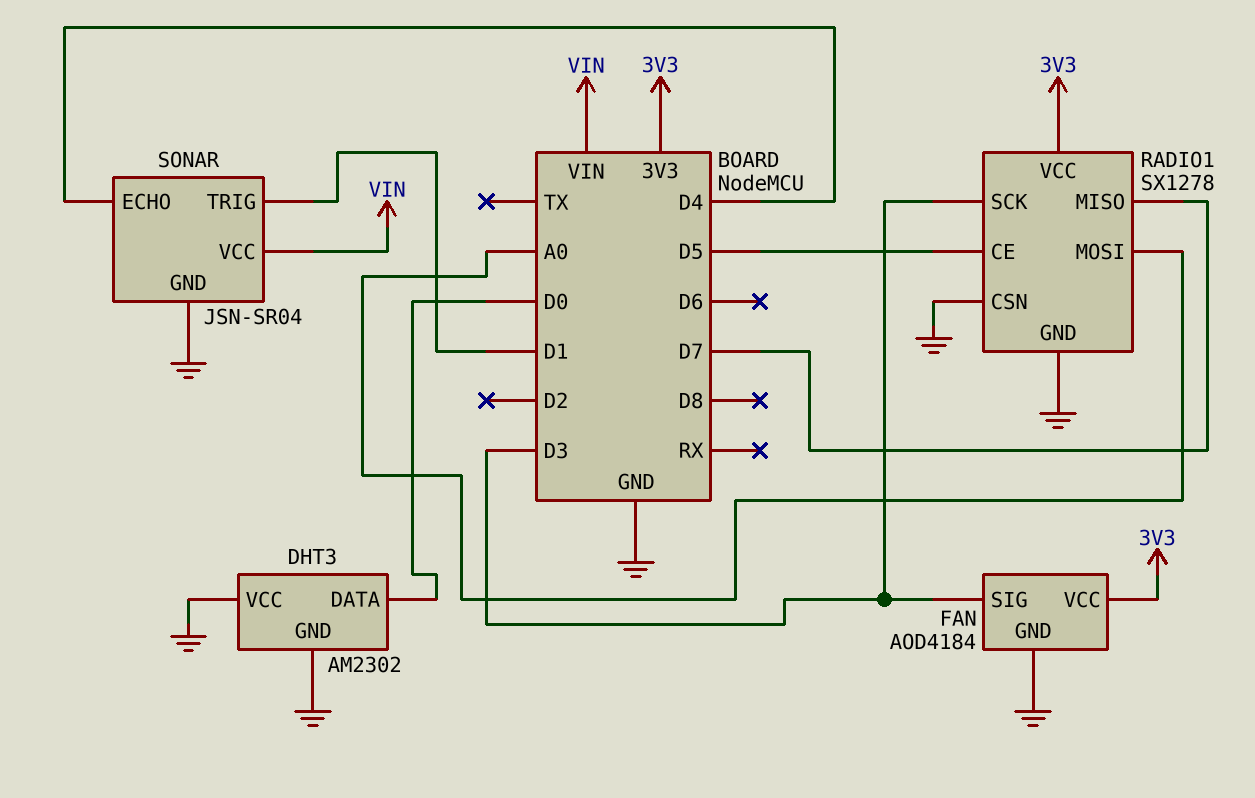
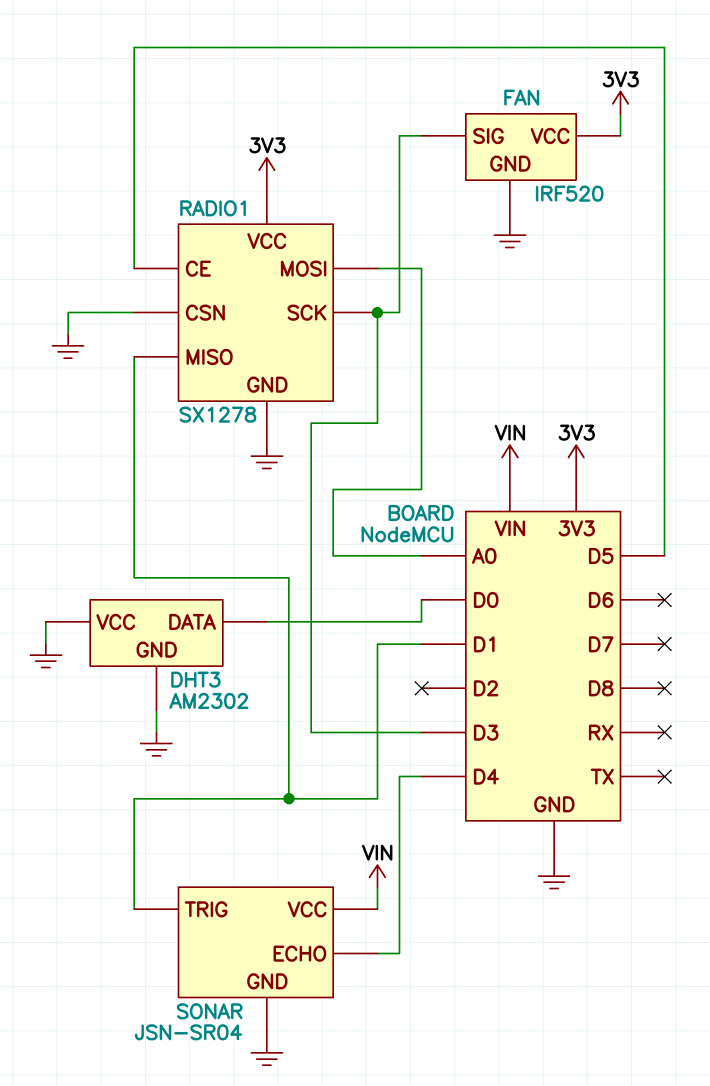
FAN: AOD4184 -> IRF520
RADIO1 pin MISO: D7 -> D1

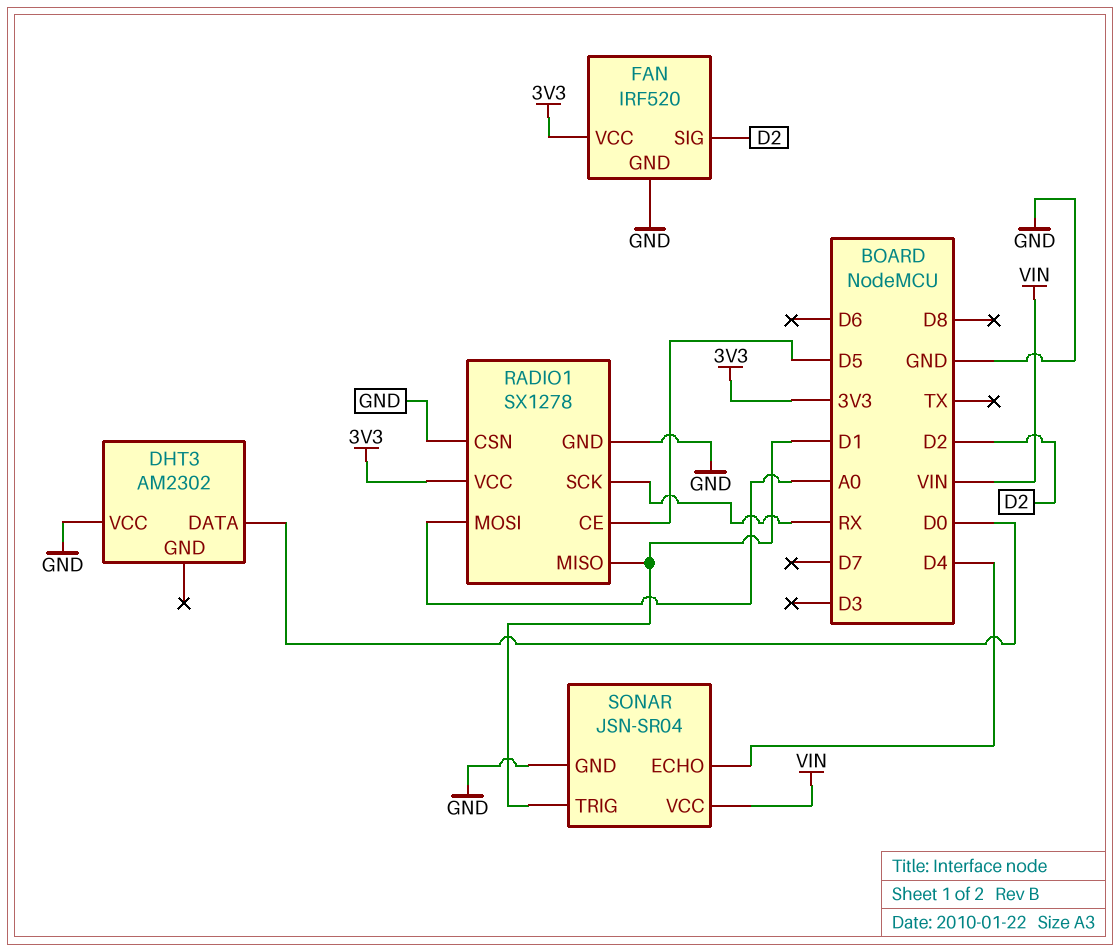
DHT3 pin GND: GND -> none
FAN pin SIG: D3 -> D2
RADIO1 pin SCK: D3 -> RX

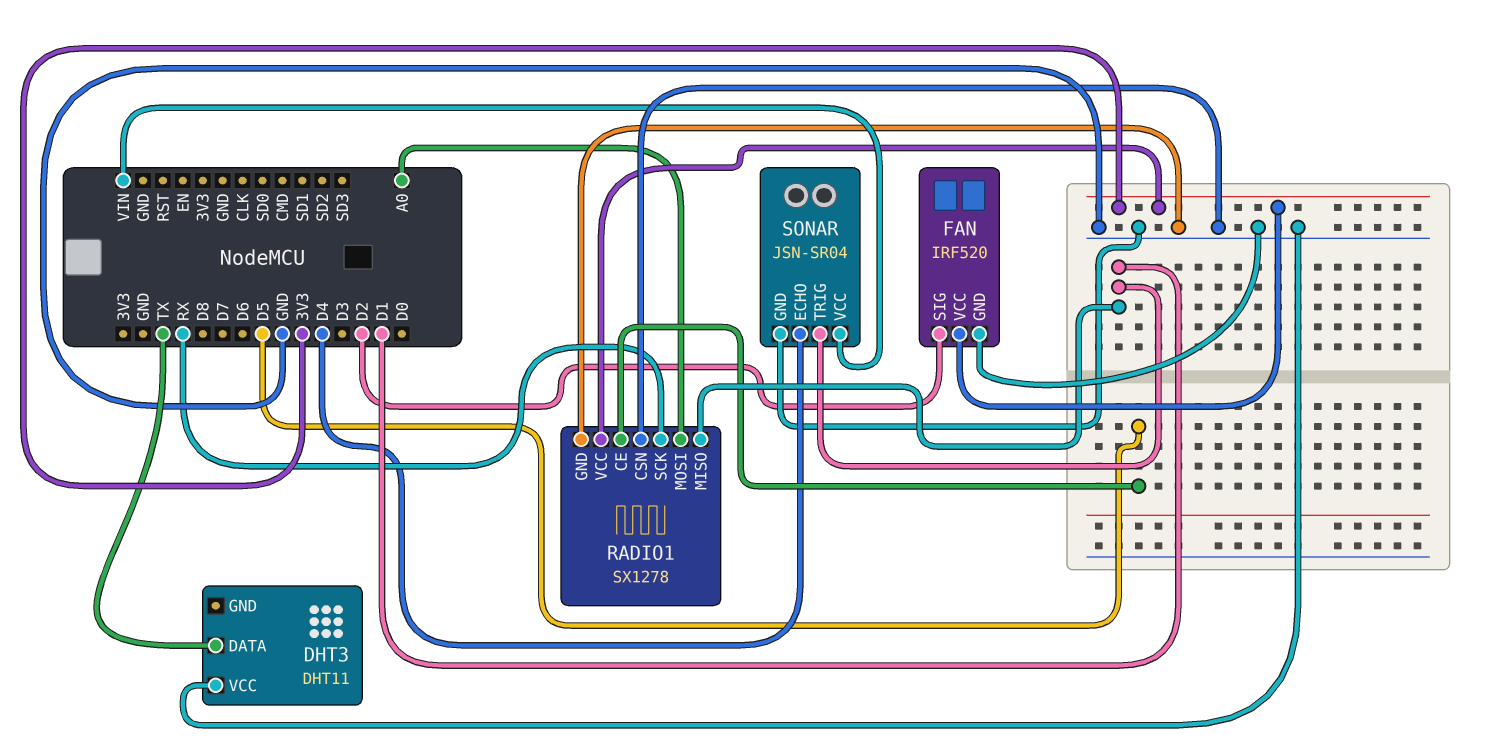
DHT3: AM2302 -> DHT11
DHT3 pin DATA: D0 -> TX

